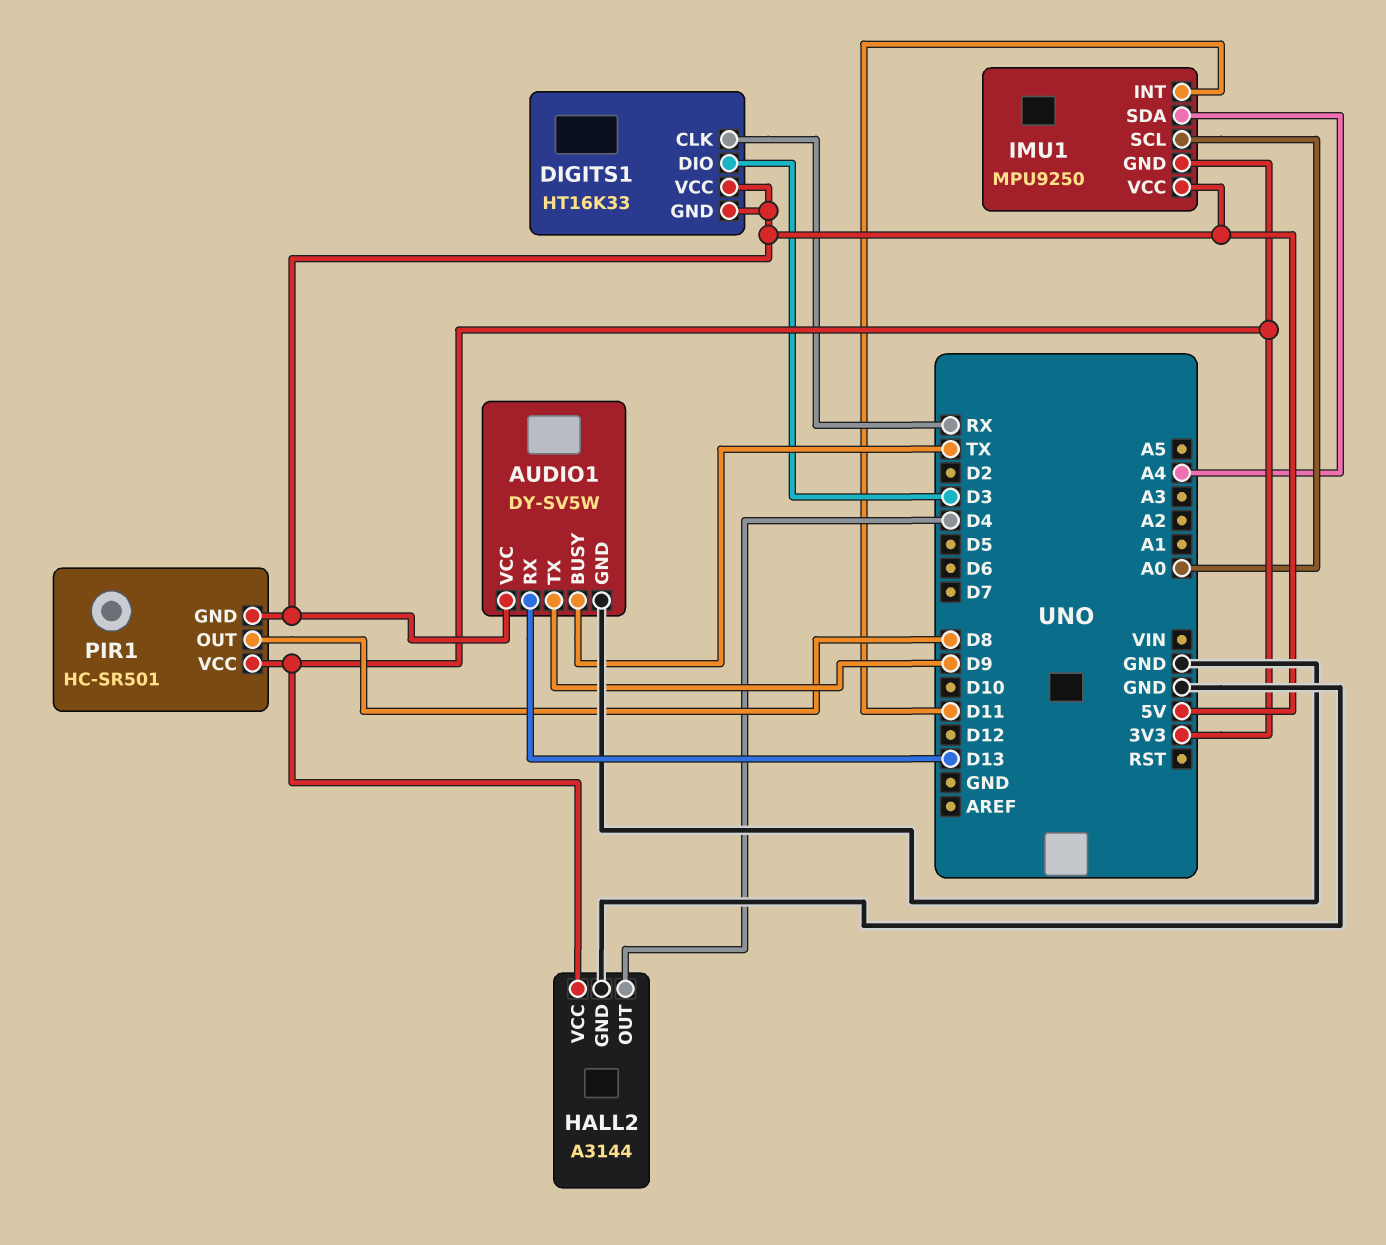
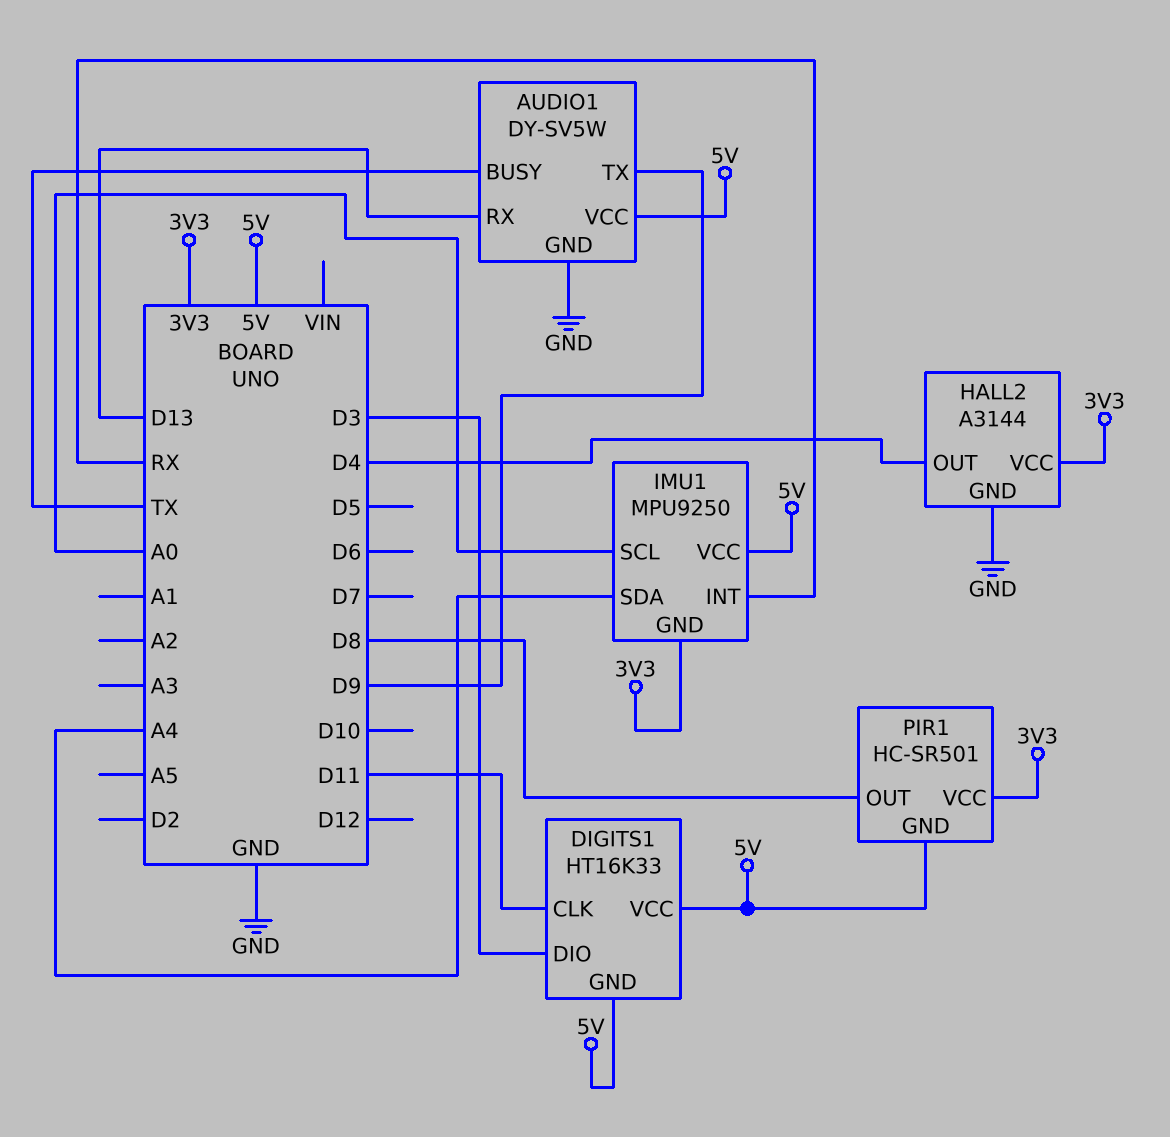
DIGITS1 pin CLK: RX -> D11
IMU1 pin INT: D11 -> RX

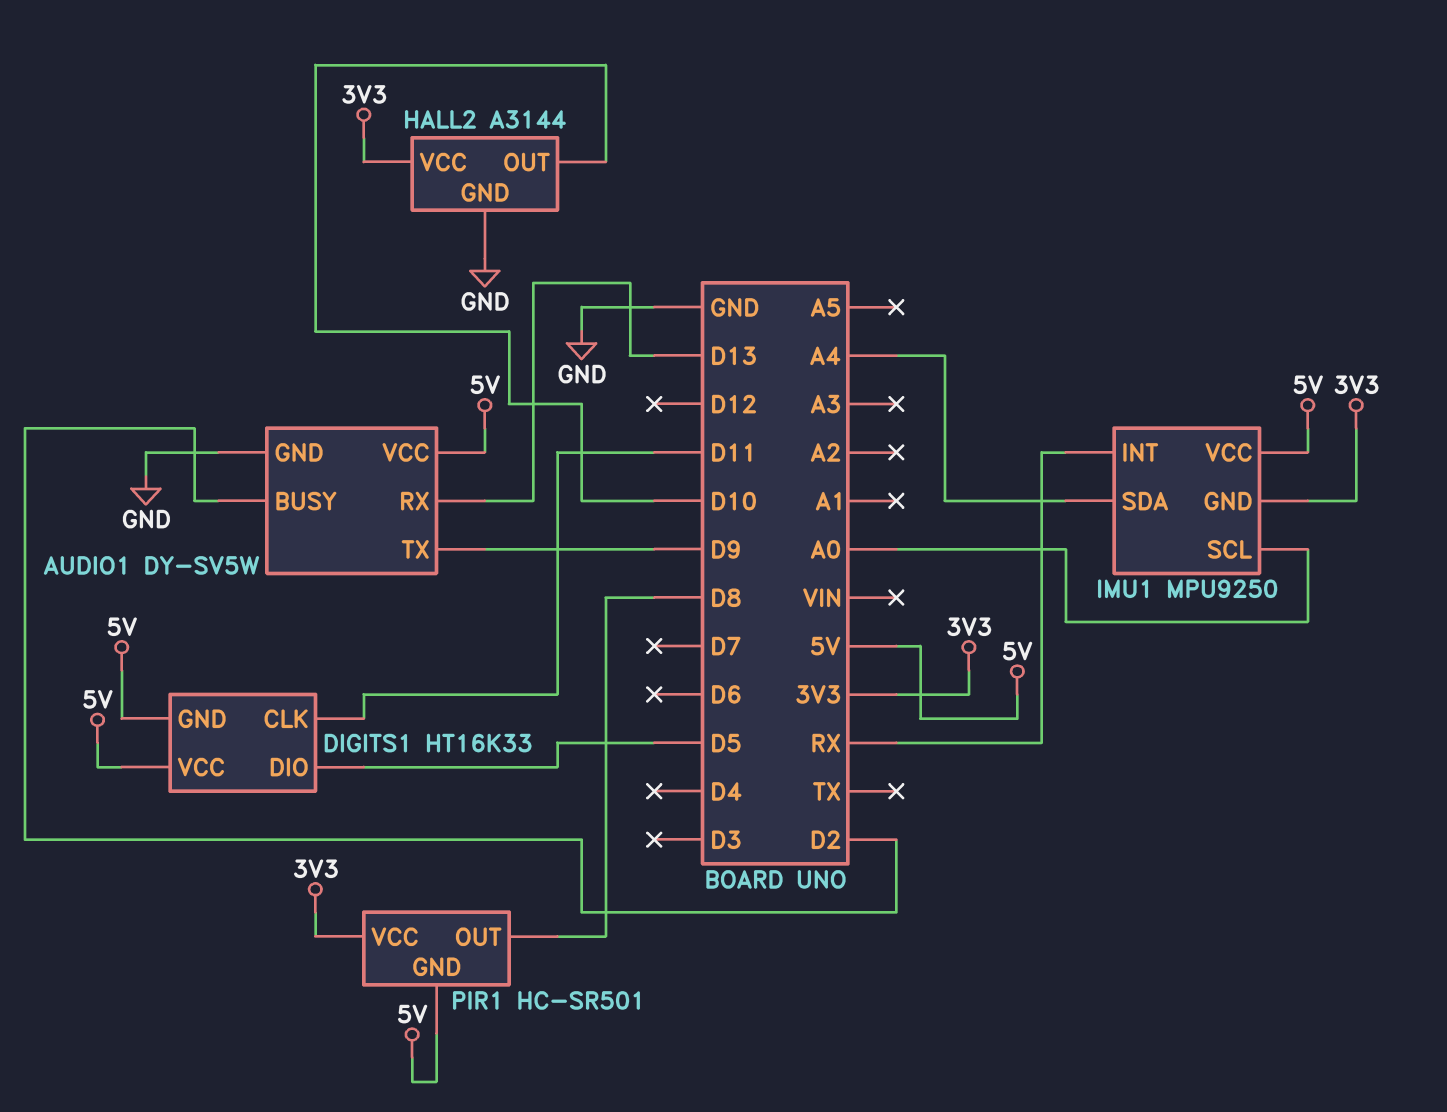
AUDIO1 pin BUSY: TX -> D2
DIGITS1 pin DIO: D3 -> D5
HALL2 pin OUT: D4 -> D10

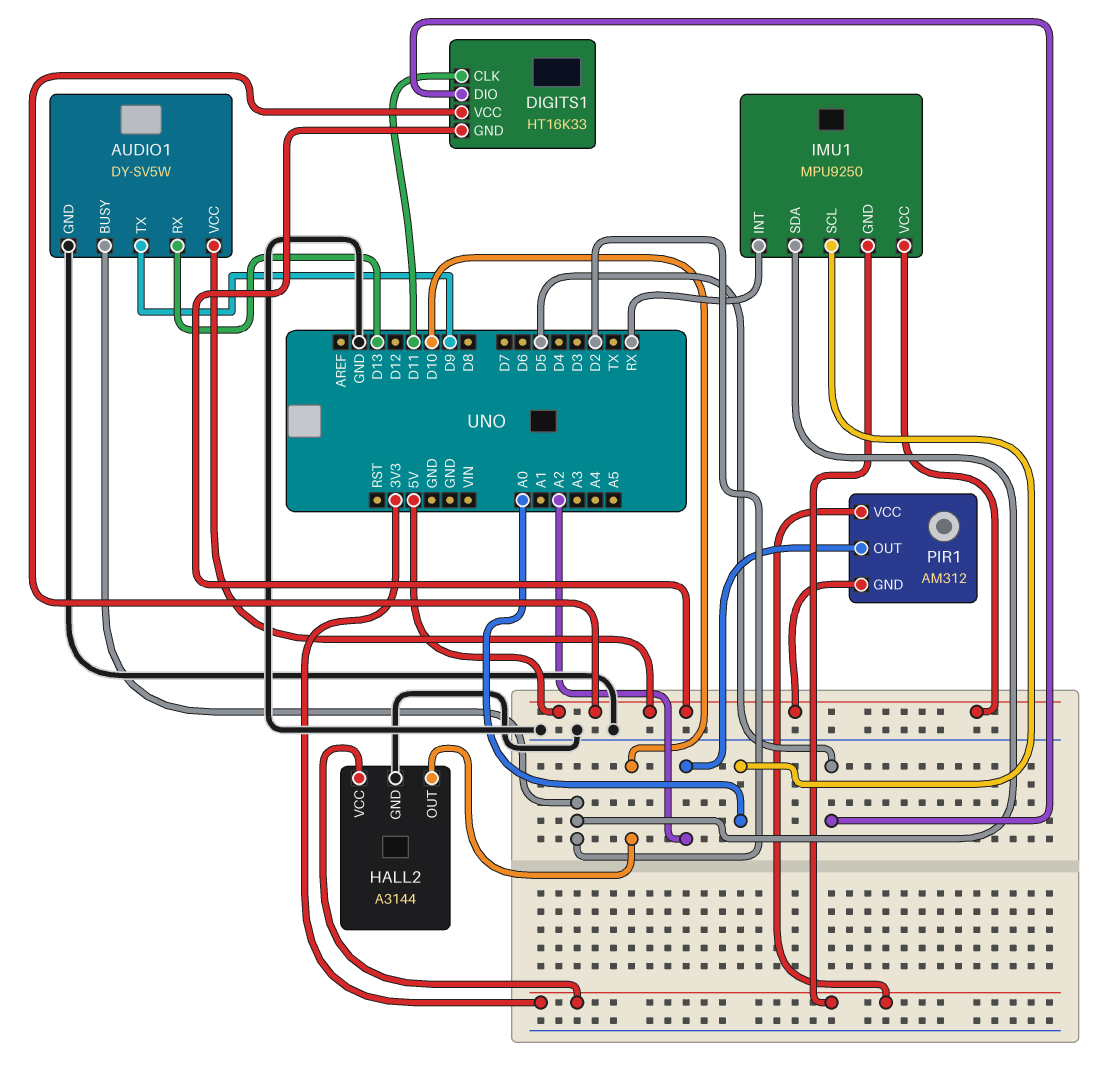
IMU1 pin SDA: A4 -> D2
PIR1: HC-SR501 -> AM312
PIR1 pin OUT: D8 -> A2

